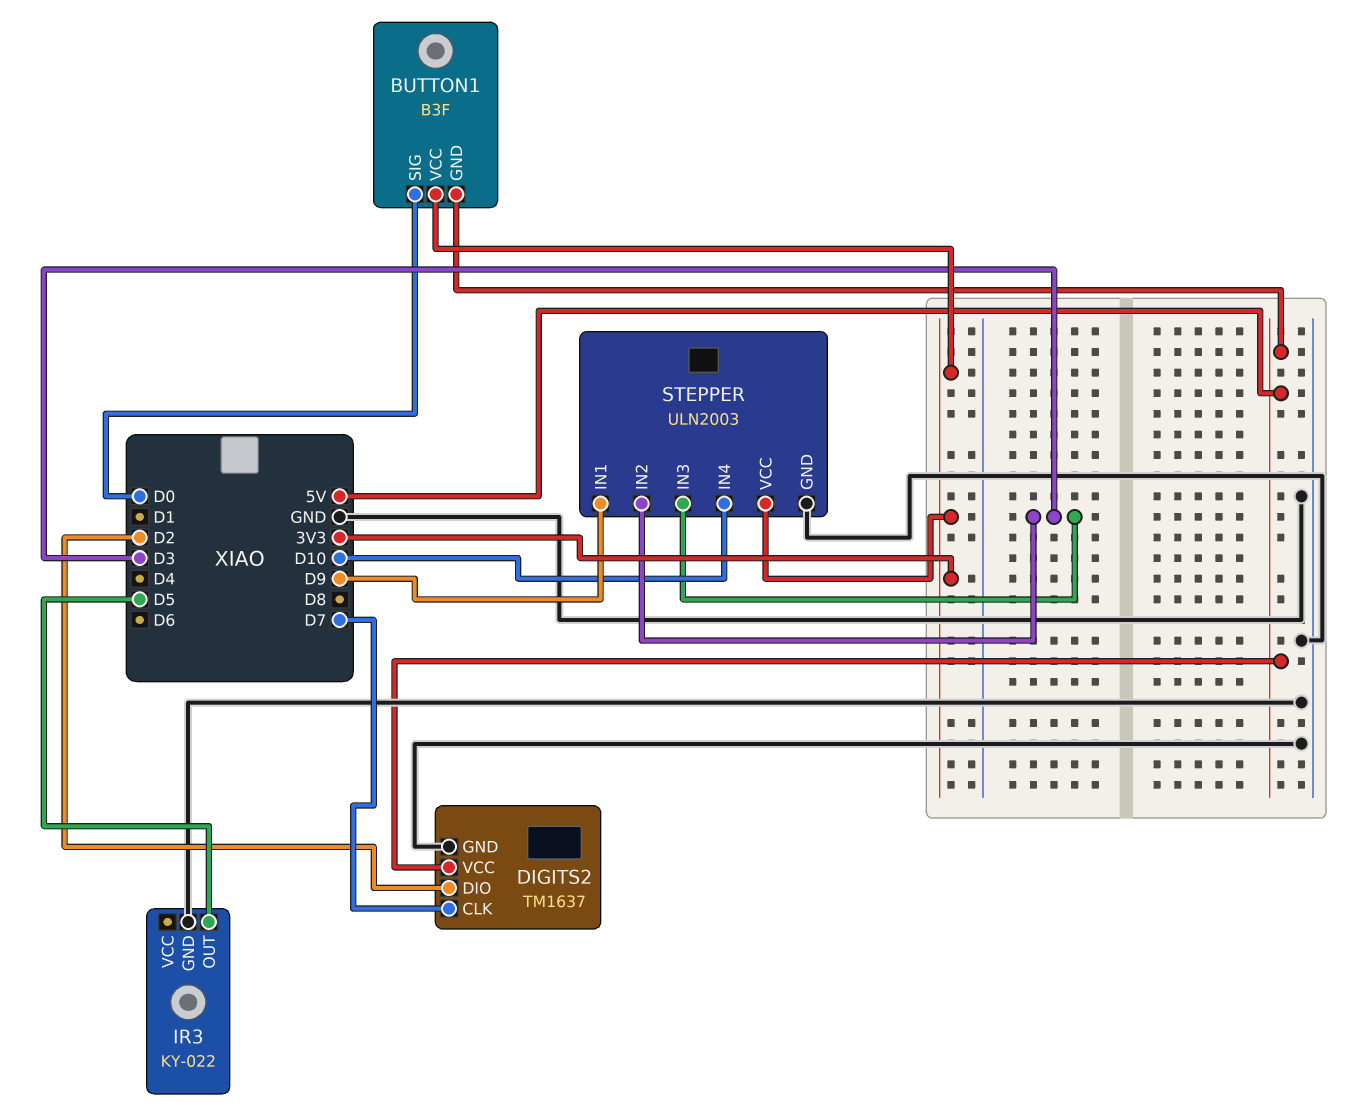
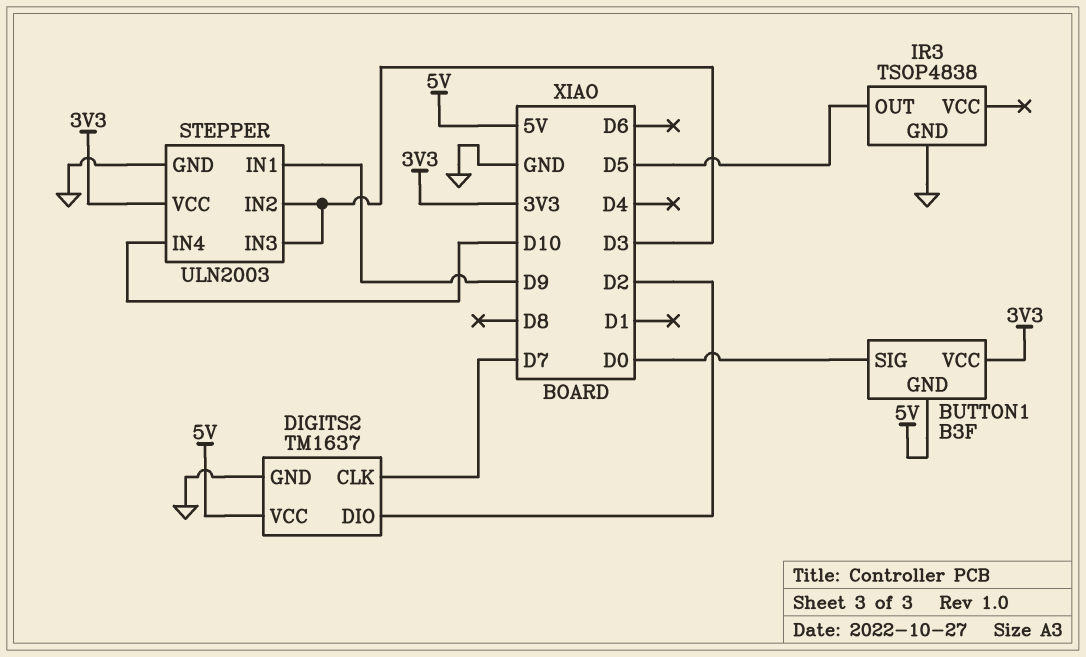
IR3: KY-022 -> TSOP4838

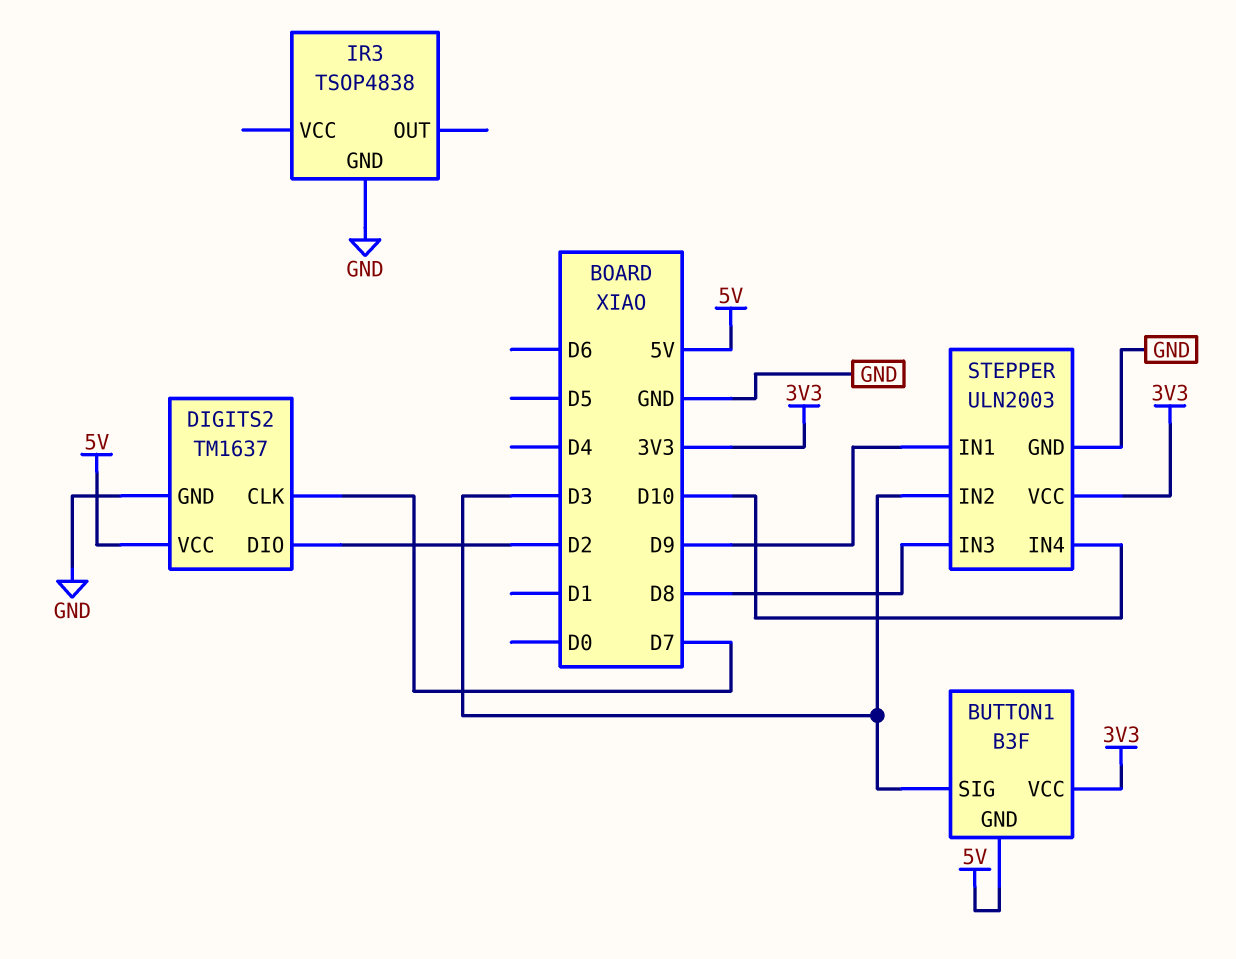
BUTTON1 pin SIG: D0 -> D3
IR3 pin OUT: D5 -> none
STEPPER pin IN3: D3 -> D8

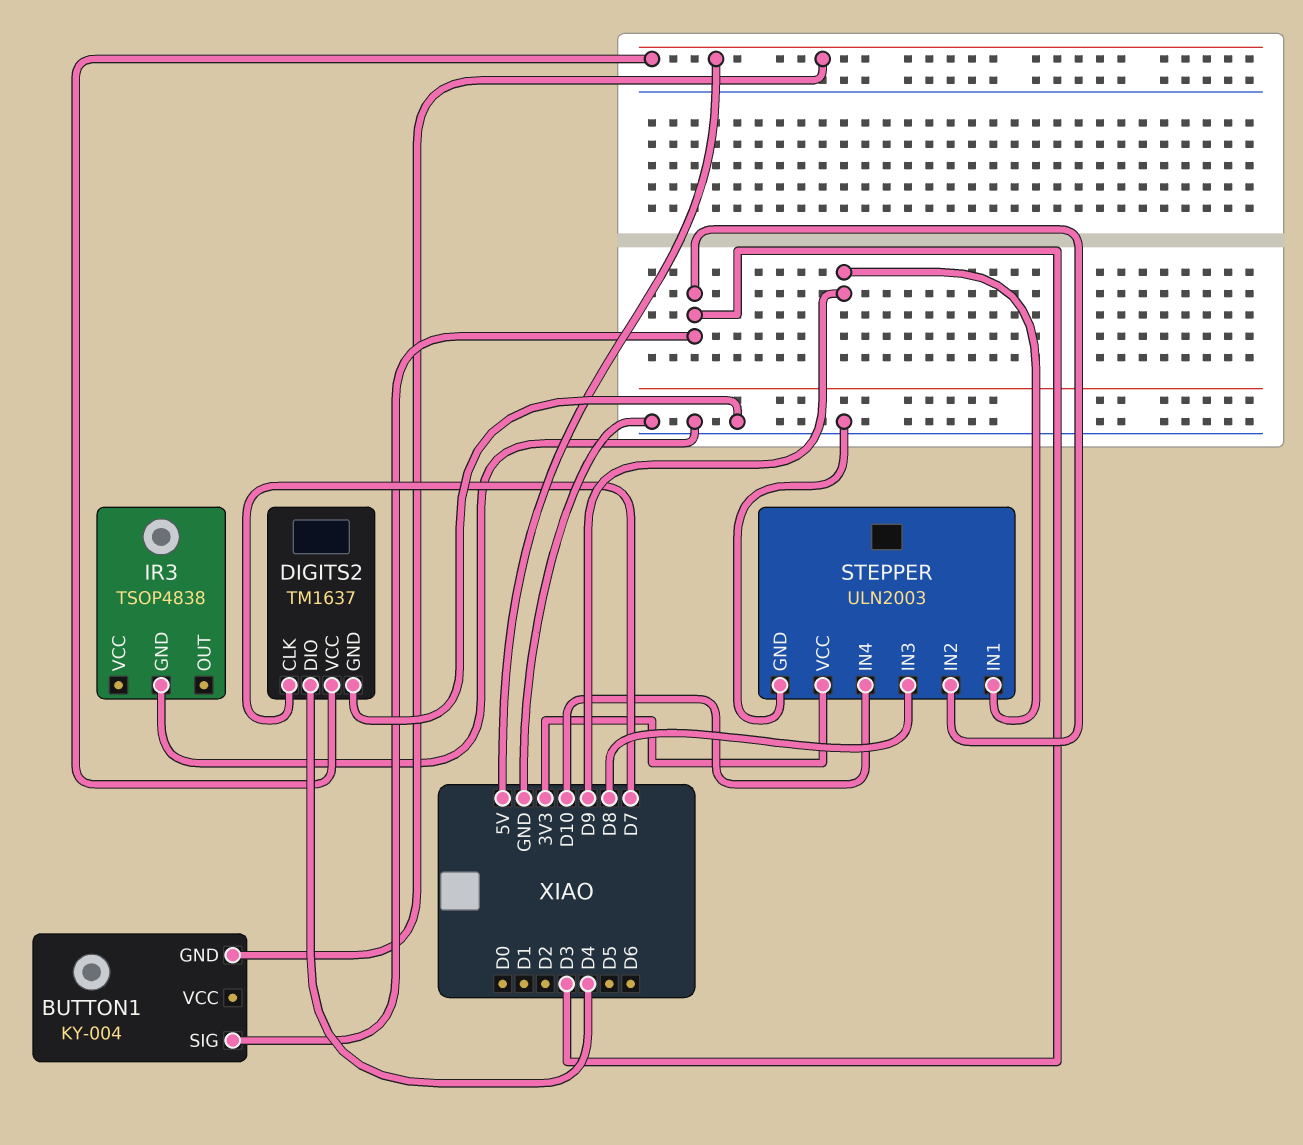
BUTTON1: B3F -> KY-004
BUTTON1 pin VCC: 3V3 -> none
DIGITS2 pin DIO: D2 -> D4

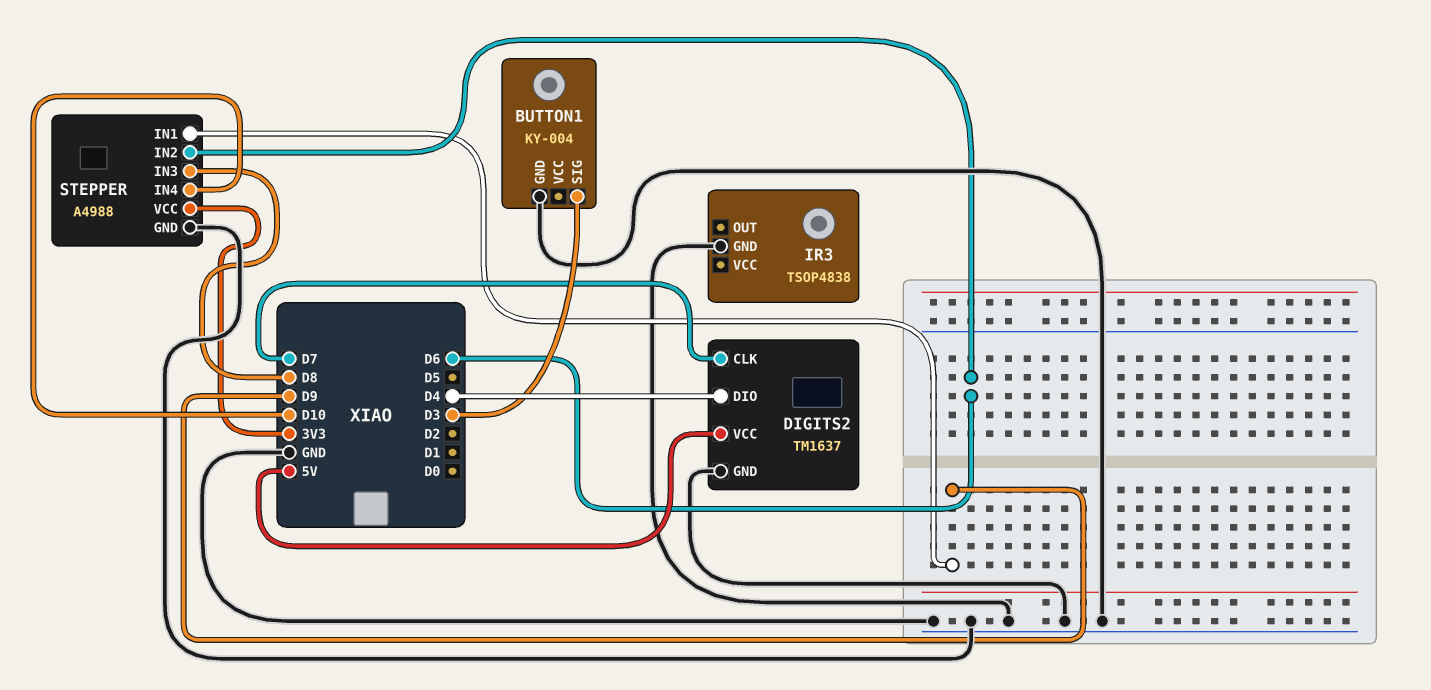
BUTTON1 pin GND: 5V -> GND
STEPPER: ULN2003 -> A4988
STEPPER pin IN2: D3 -> D6

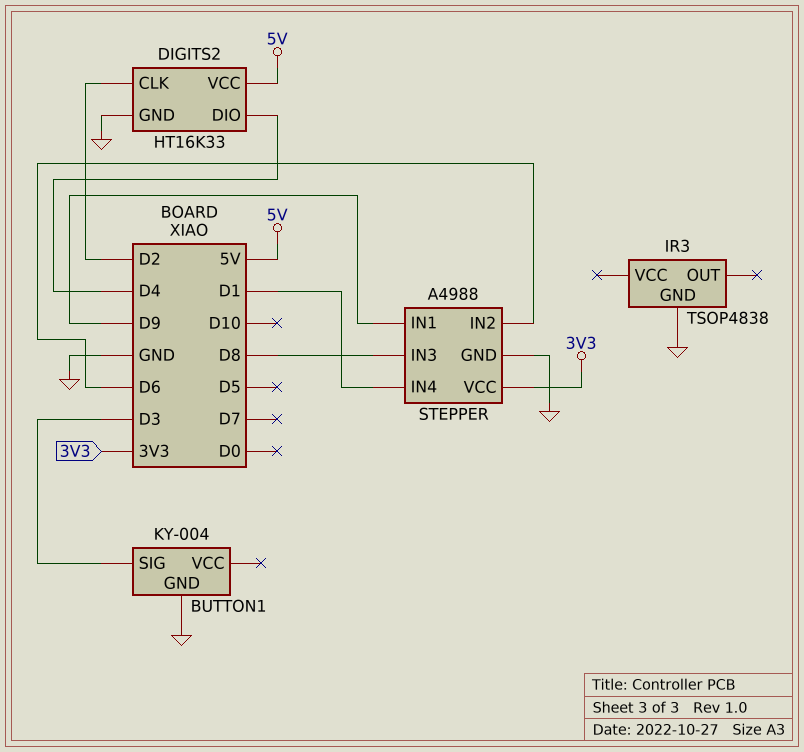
DIGITS2: TM1637 -> HT16K33
DIGITS2 pin CLK: D7 -> D2
STEPPER pin IN4: D10 -> D1

